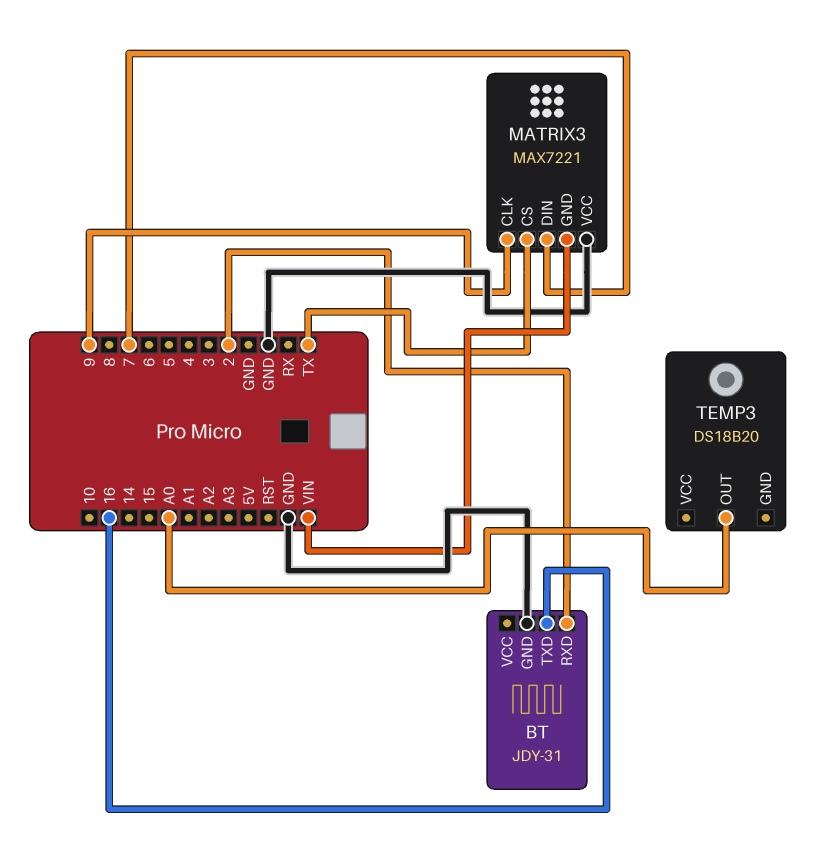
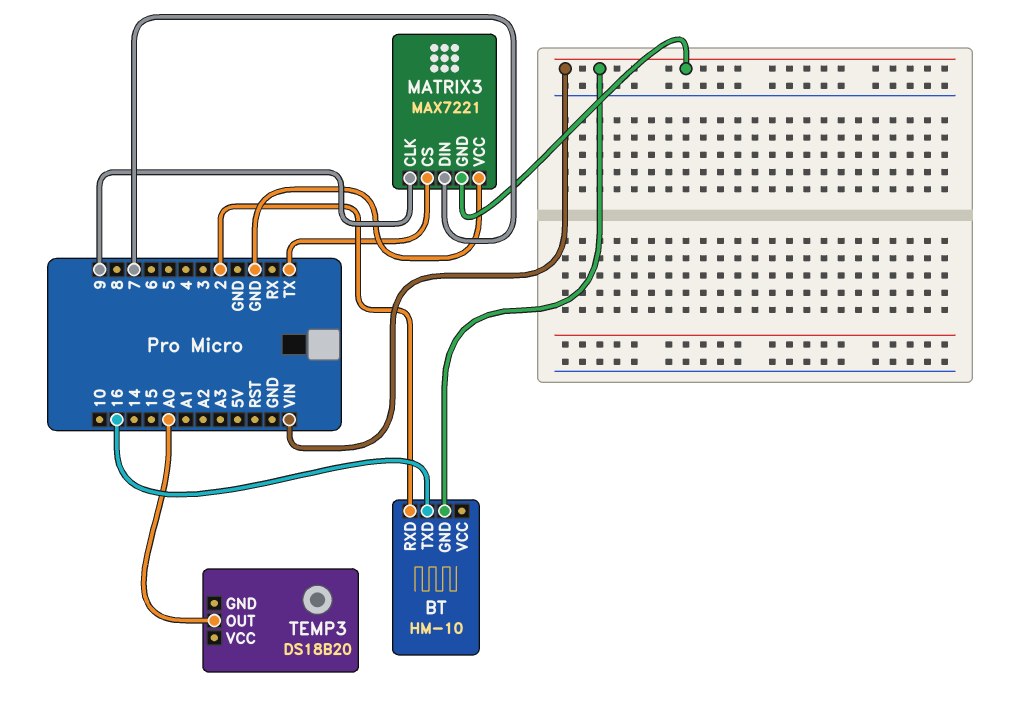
BT: JDY-31 -> HM-10
BT pin GND: GND -> VIN

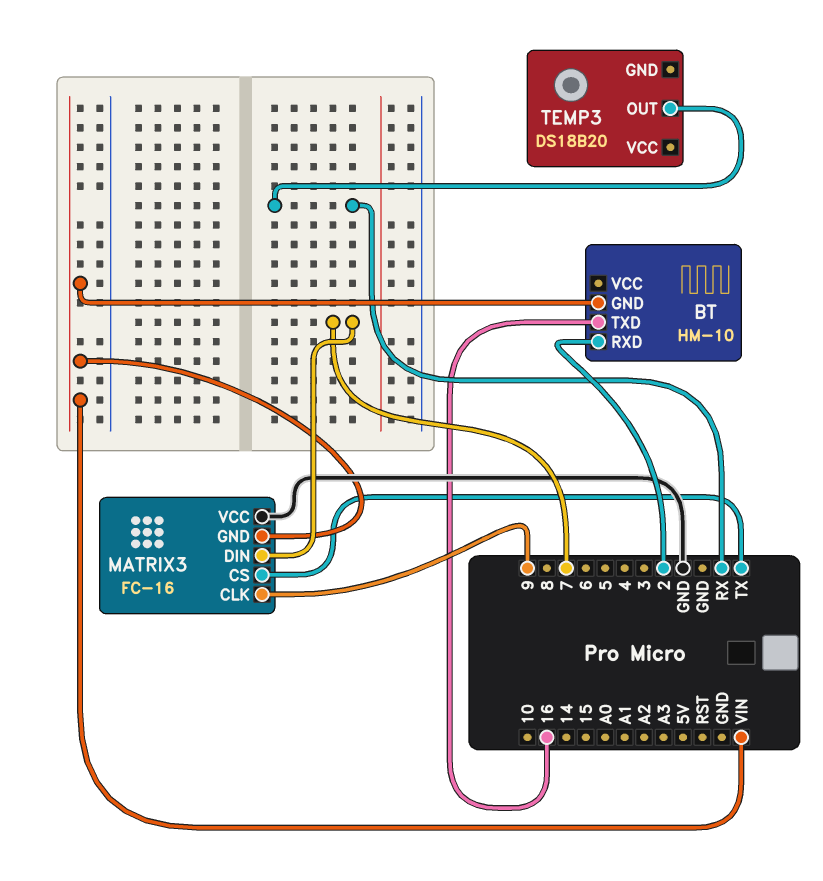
MATRIX3: MAX7221 -> FC-16
TEMP3 pin OUT: A0 -> RX

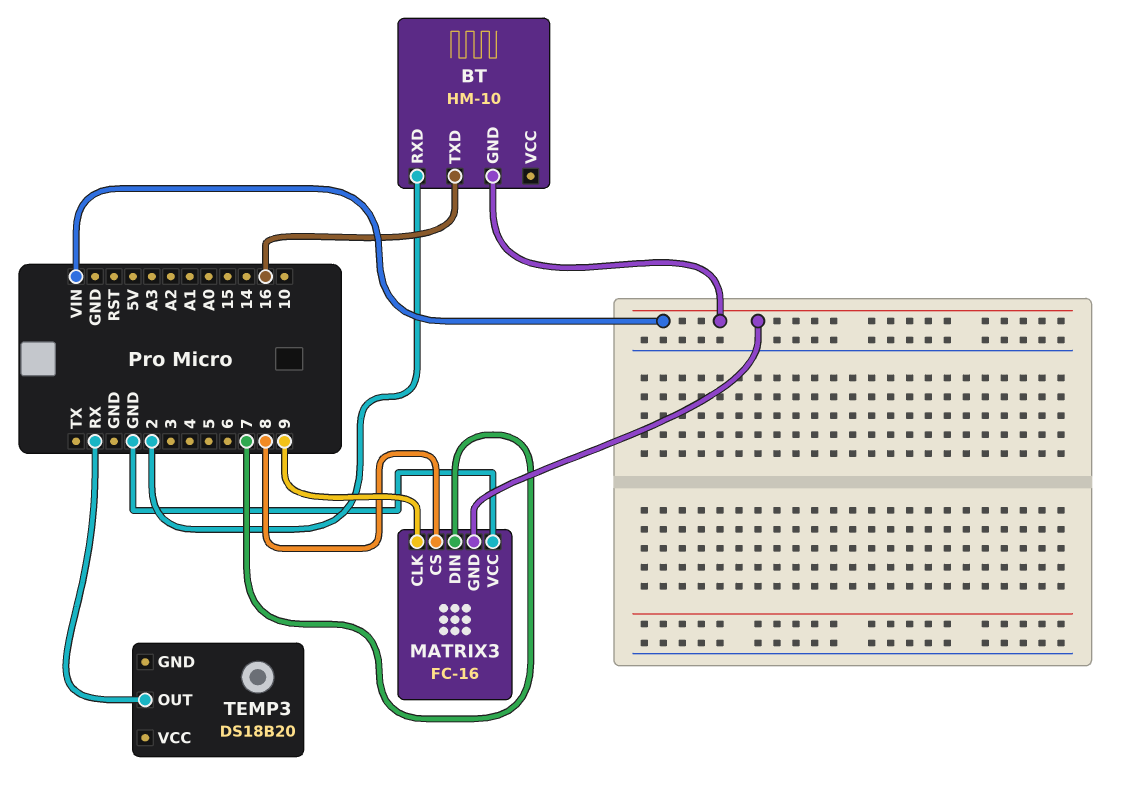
MATRIX3 pin CS: TX -> 8

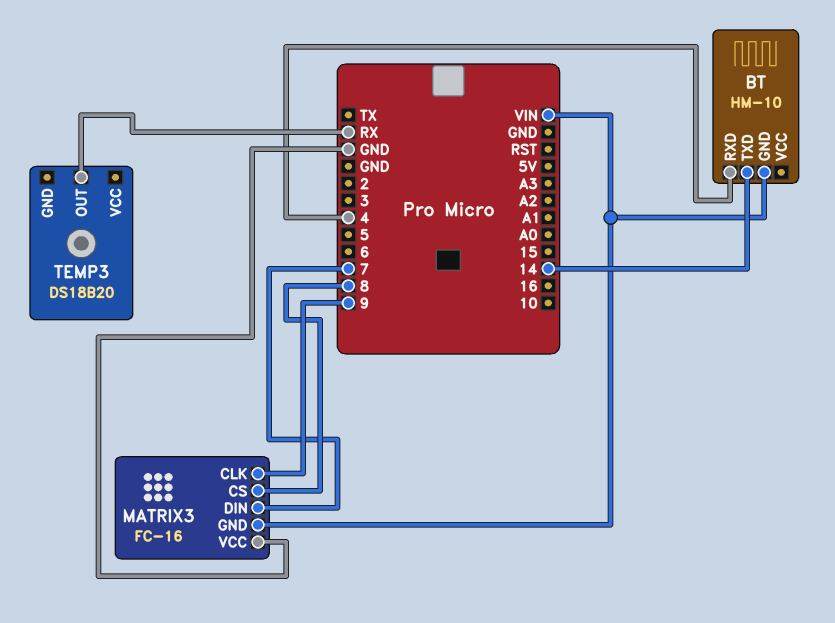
BT pin RXD: 2 -> 4
BT pin TXD: 16 -> 14

